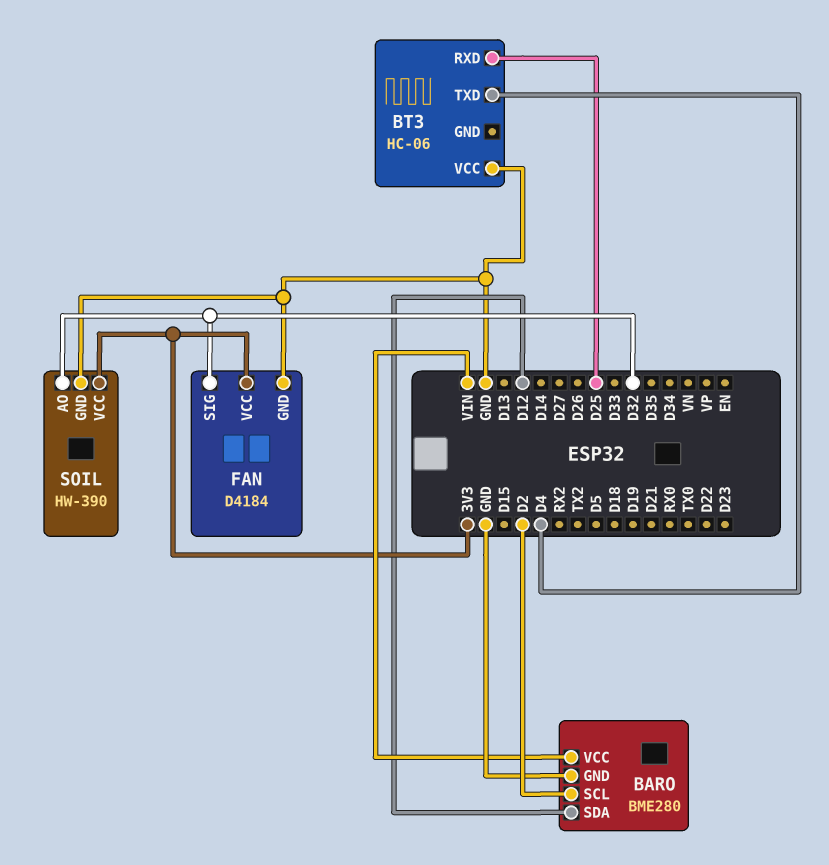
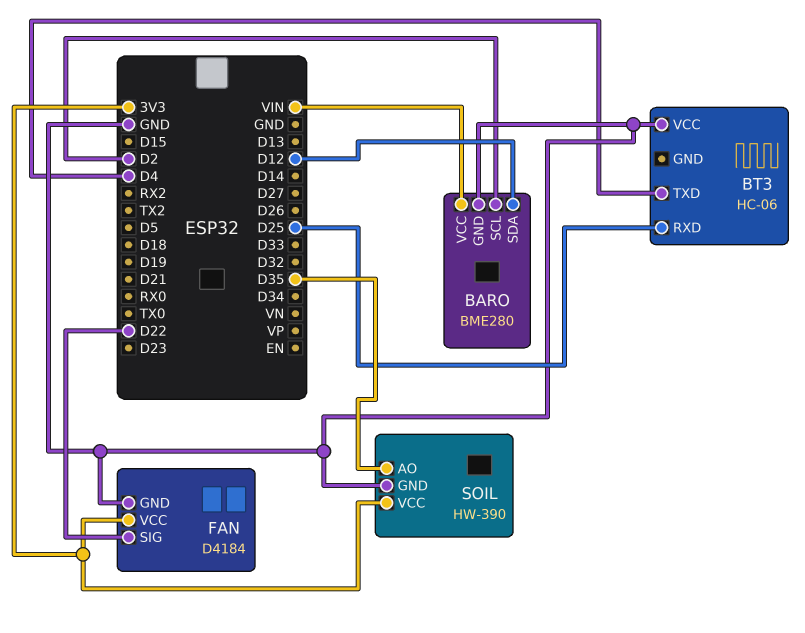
FAN pin SIG: D32 -> D22
SOIL pin AO: D32 -> D35

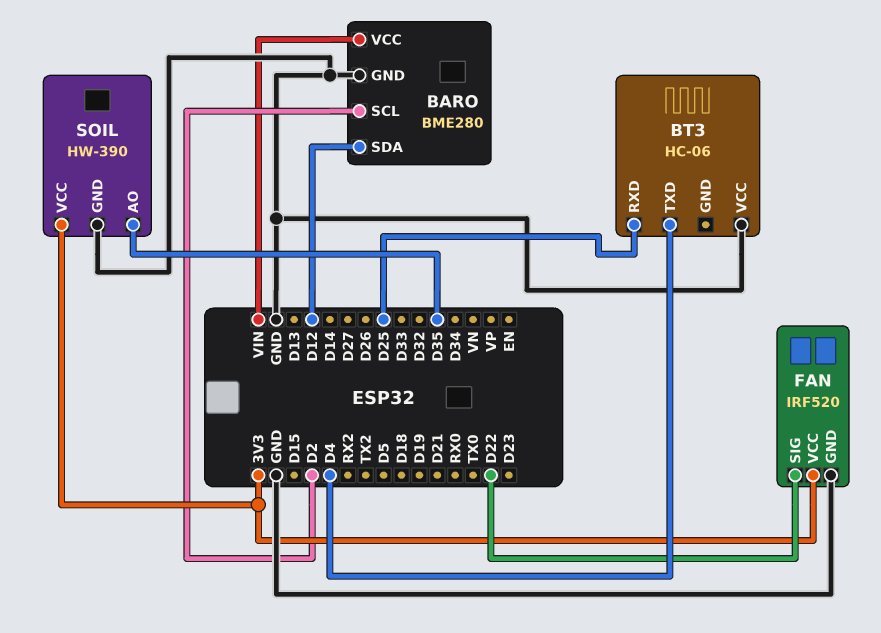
FAN: D4184 -> IRF520

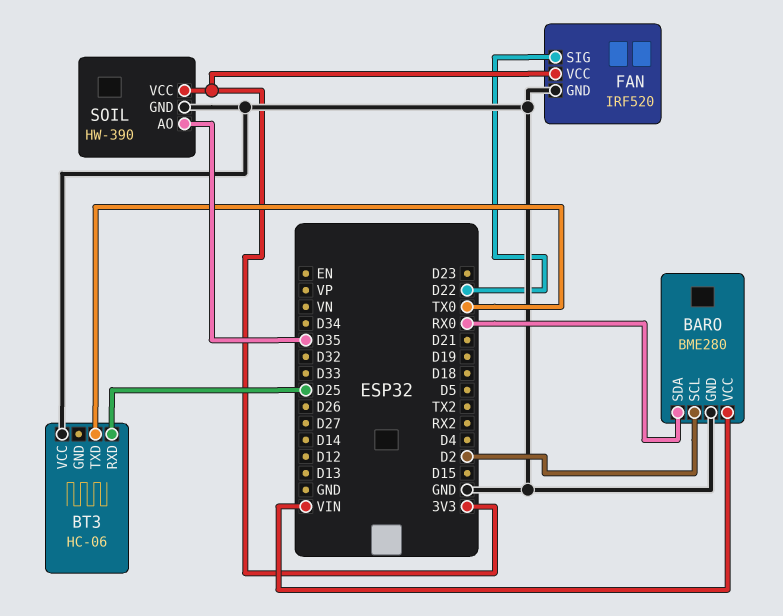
BARO pin SDA: D12 -> RX0
BT3 pin TXD: D4 -> TX0

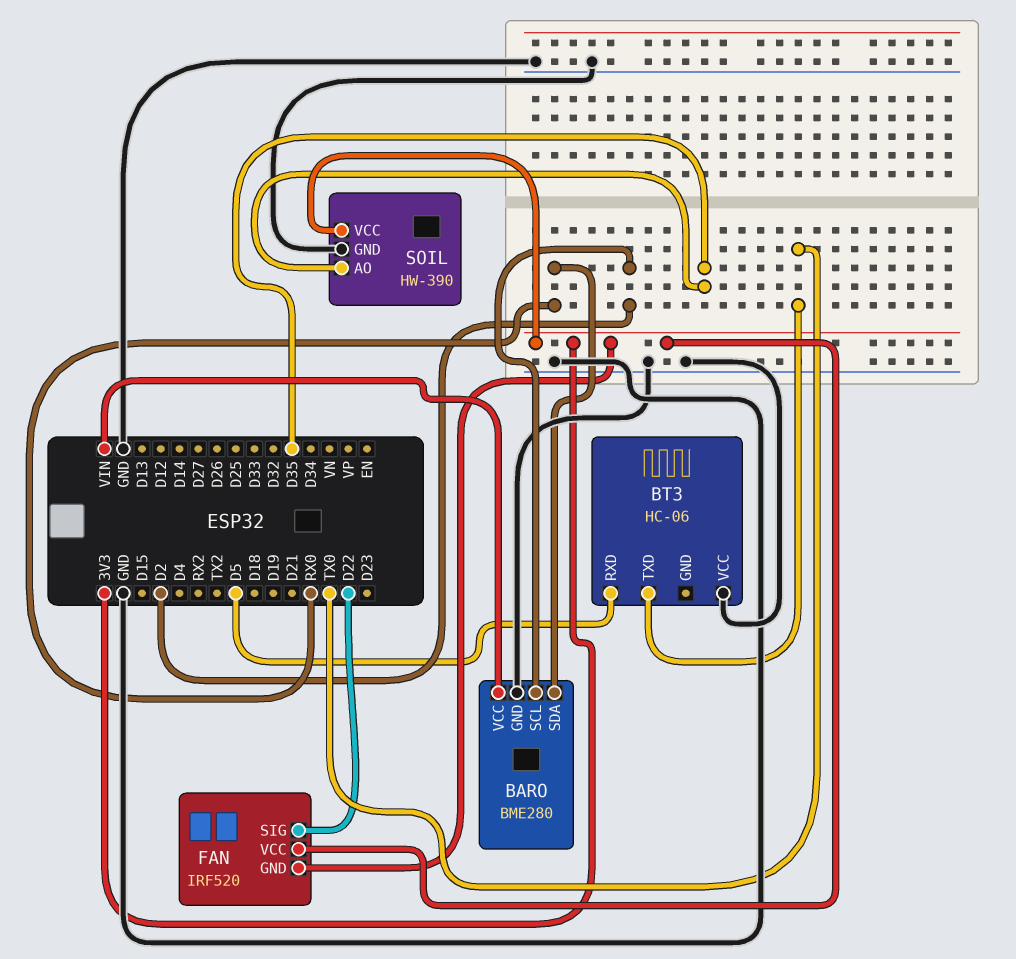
BT3 pin RXD: D25 -> D5
FAN pin GND: GND -> 3V3

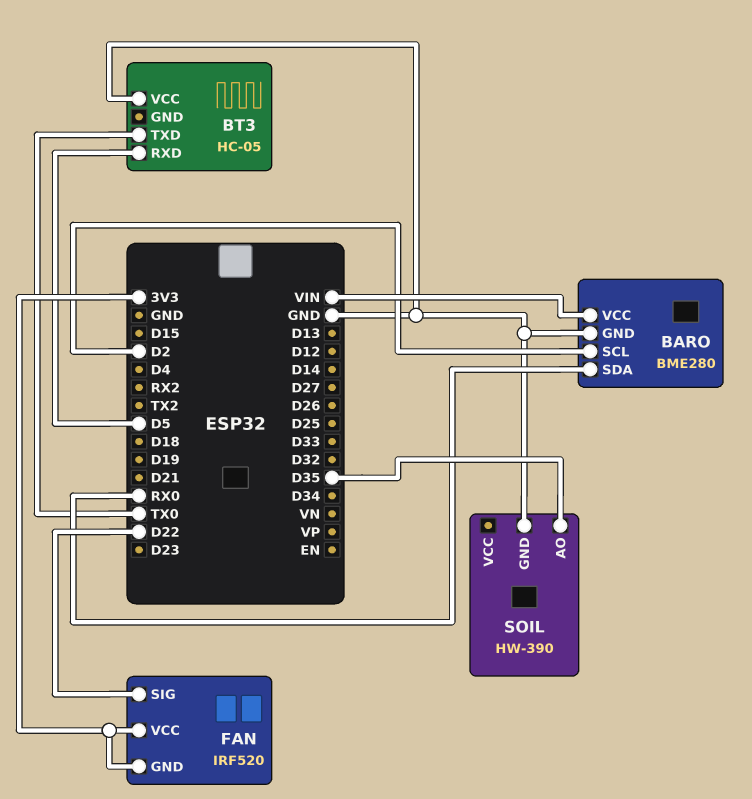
BT3: HC-06 -> HC-05
SOIL pin VCC: 3V3 -> none

